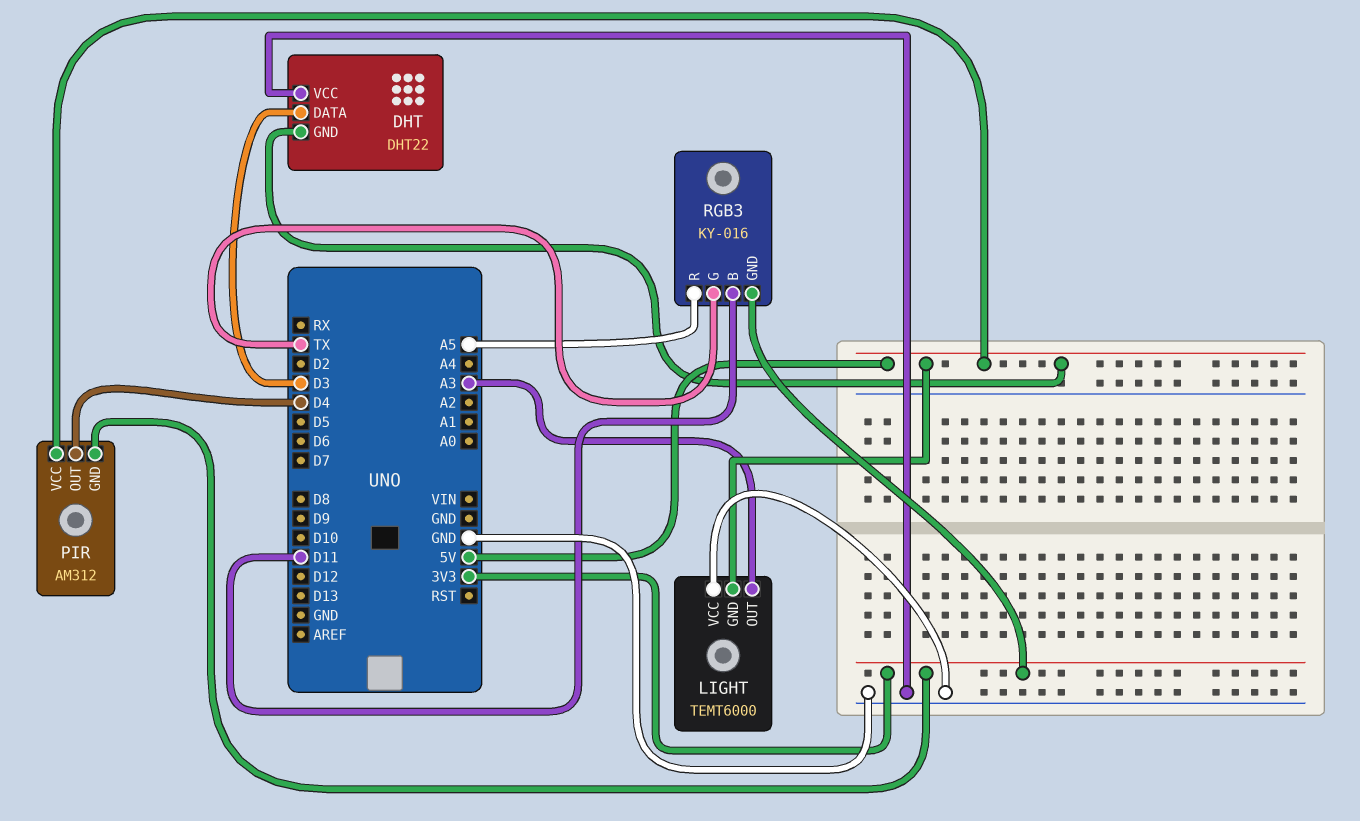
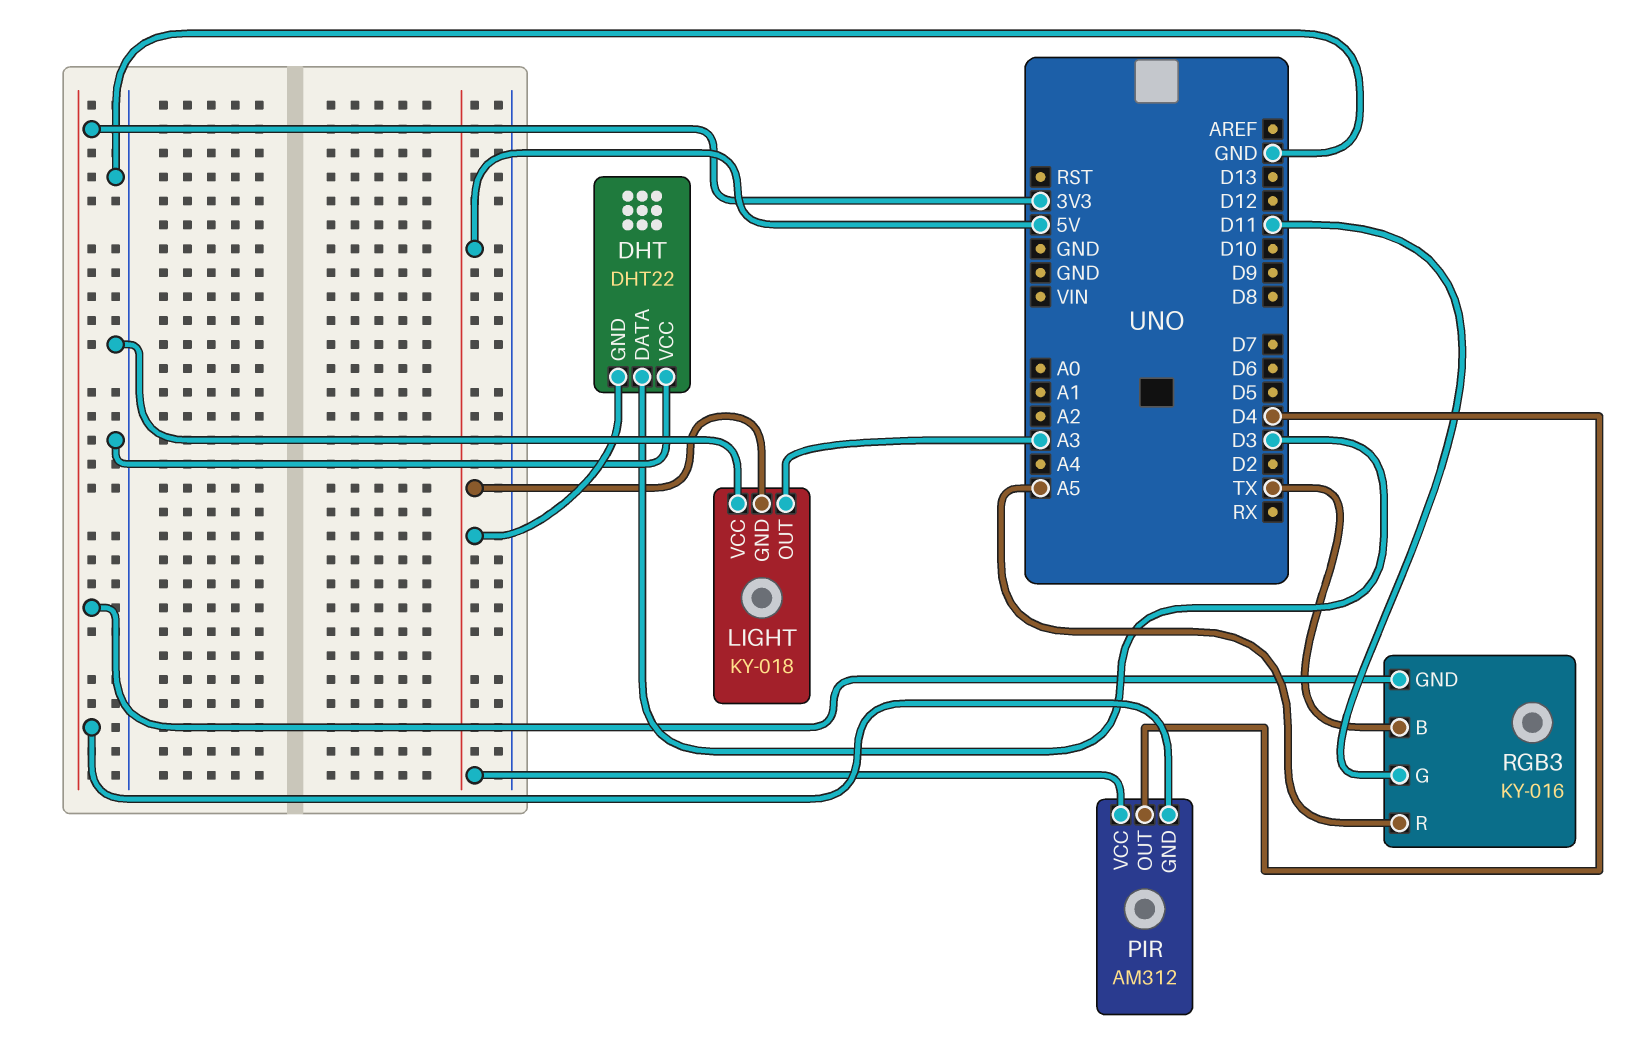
LIGHT: TEMT6000 -> KY-018
RGB3 pin B: D11 -> TX
RGB3 pin G: TX -> D11

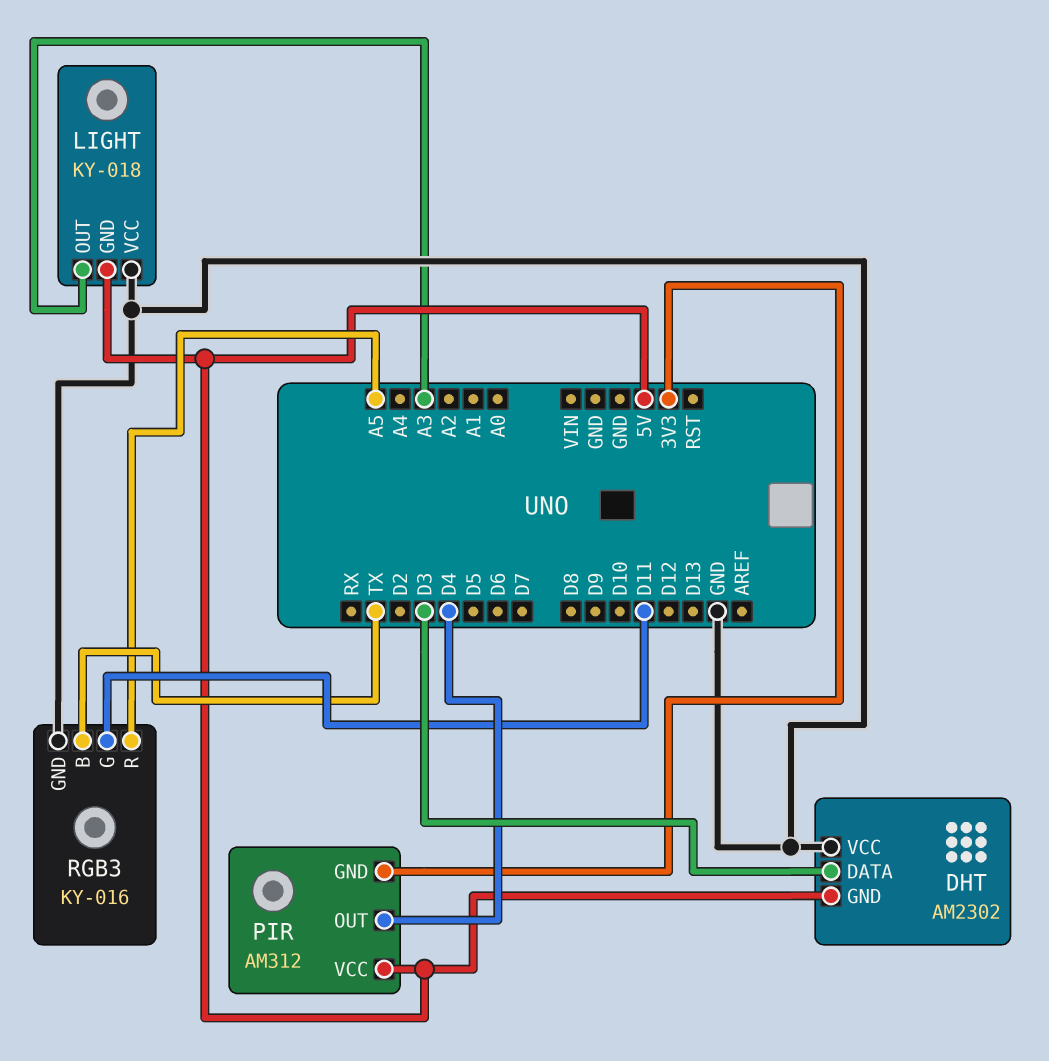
DHT: DHT22 -> AM2302
RGB3 pin GND: 3V3 -> GND

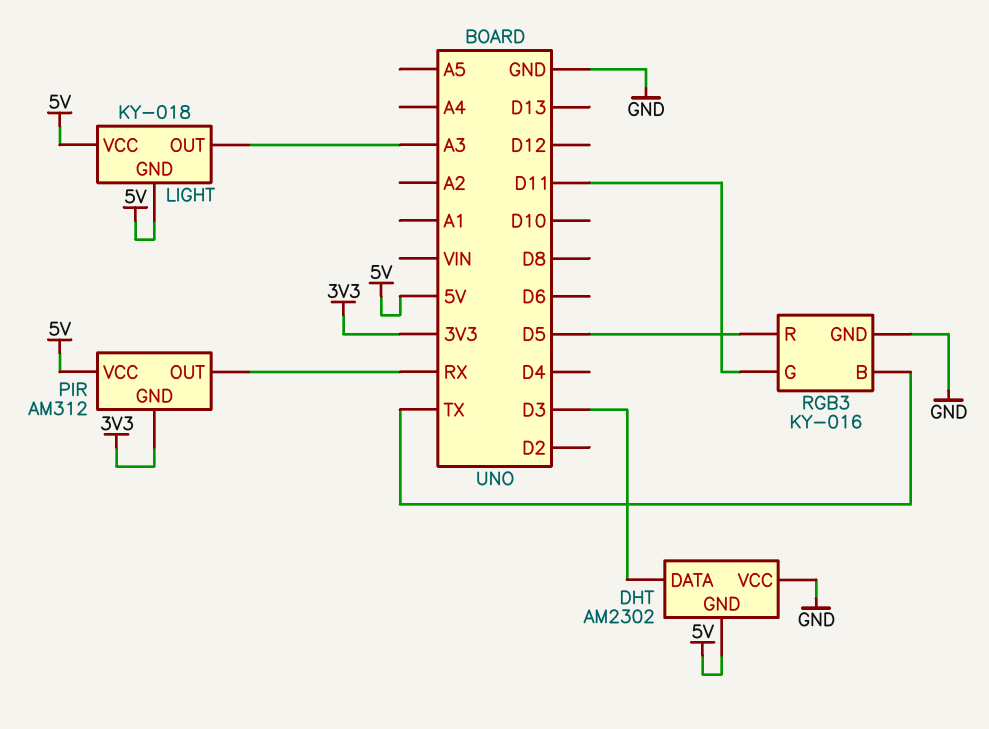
LIGHT pin VCC: GND -> 5V
PIR pin OUT: D4 -> RX
RGB3 pin R: A5 -> D5

